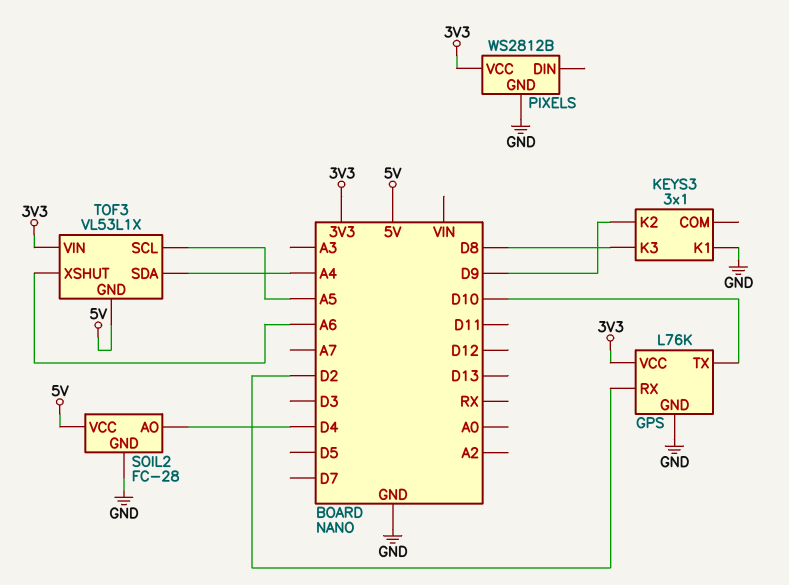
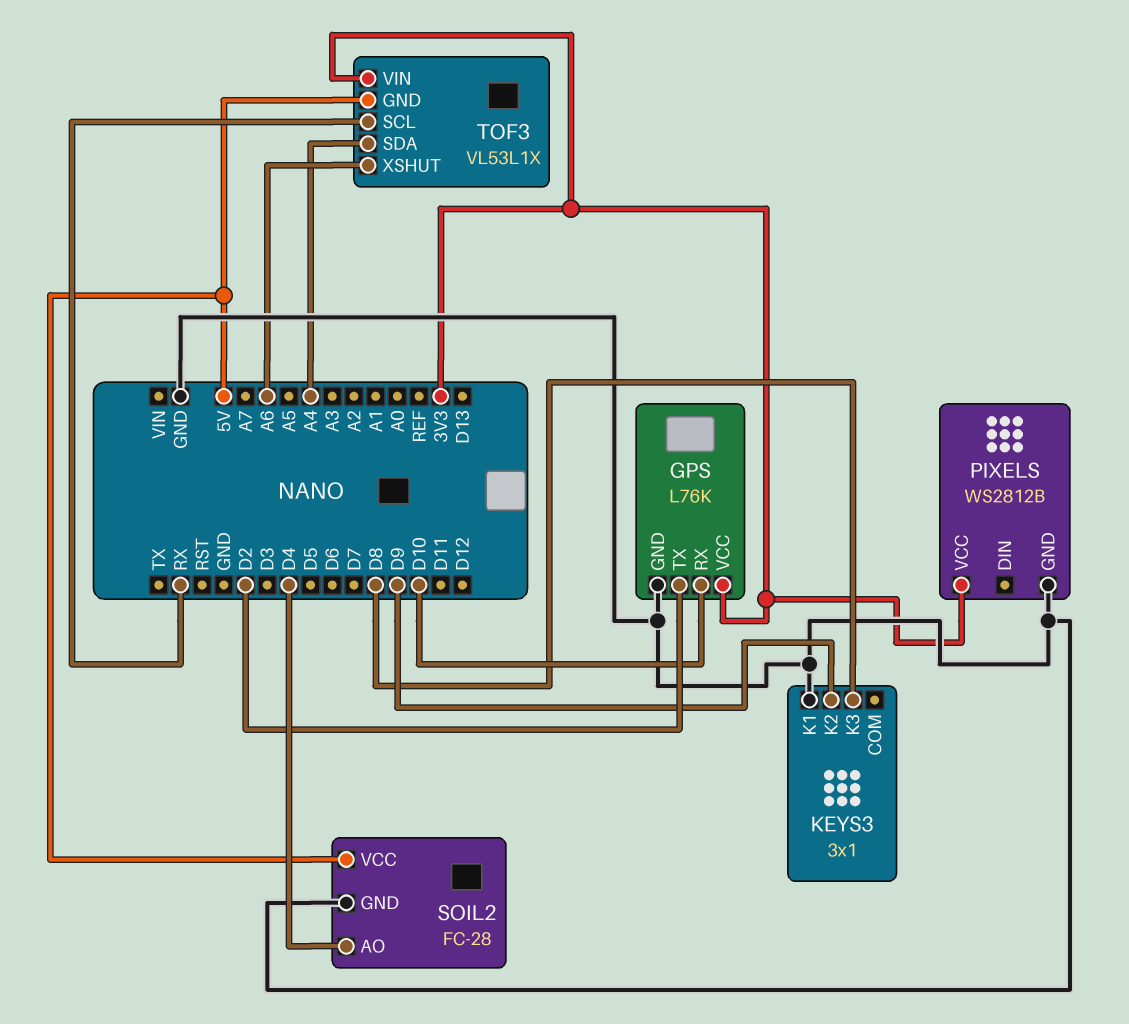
GPS pin RX: D2 -> D10
GPS pin TX: D10 -> D2
TOF3 pin SCL: A5 -> RX

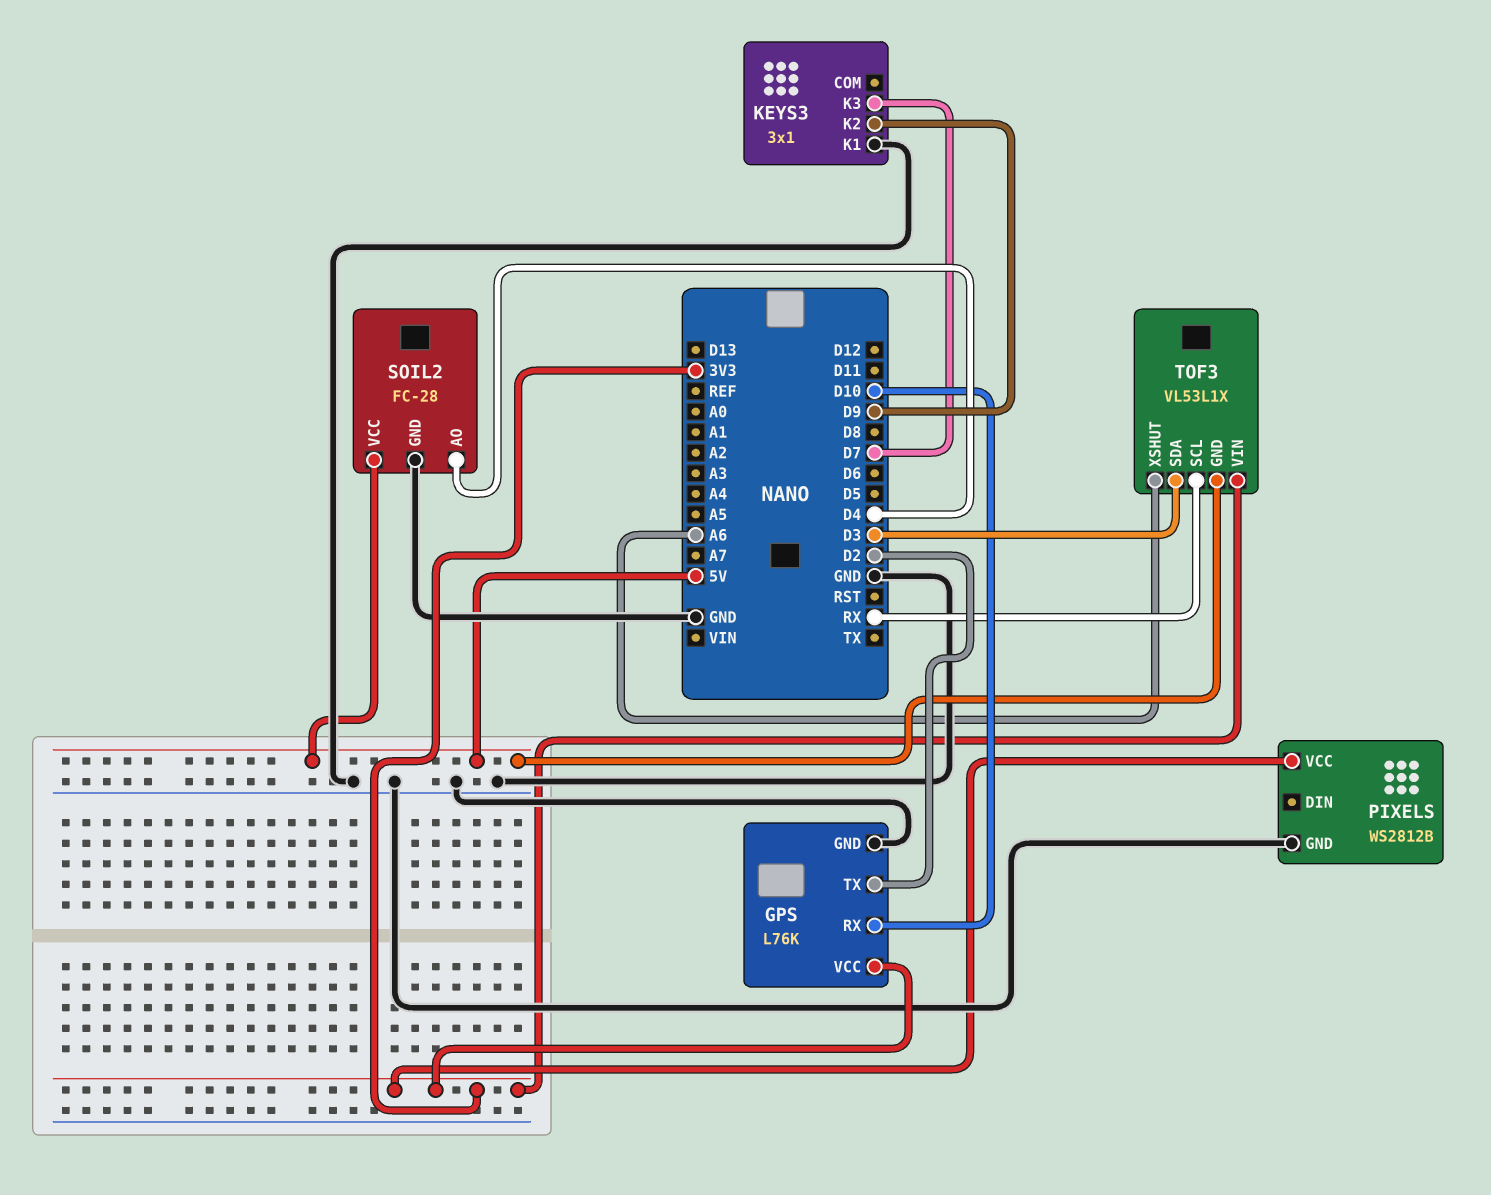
KEYS3 pin K3: D8 -> D7
TOF3 pin SDA: A4 -> D3

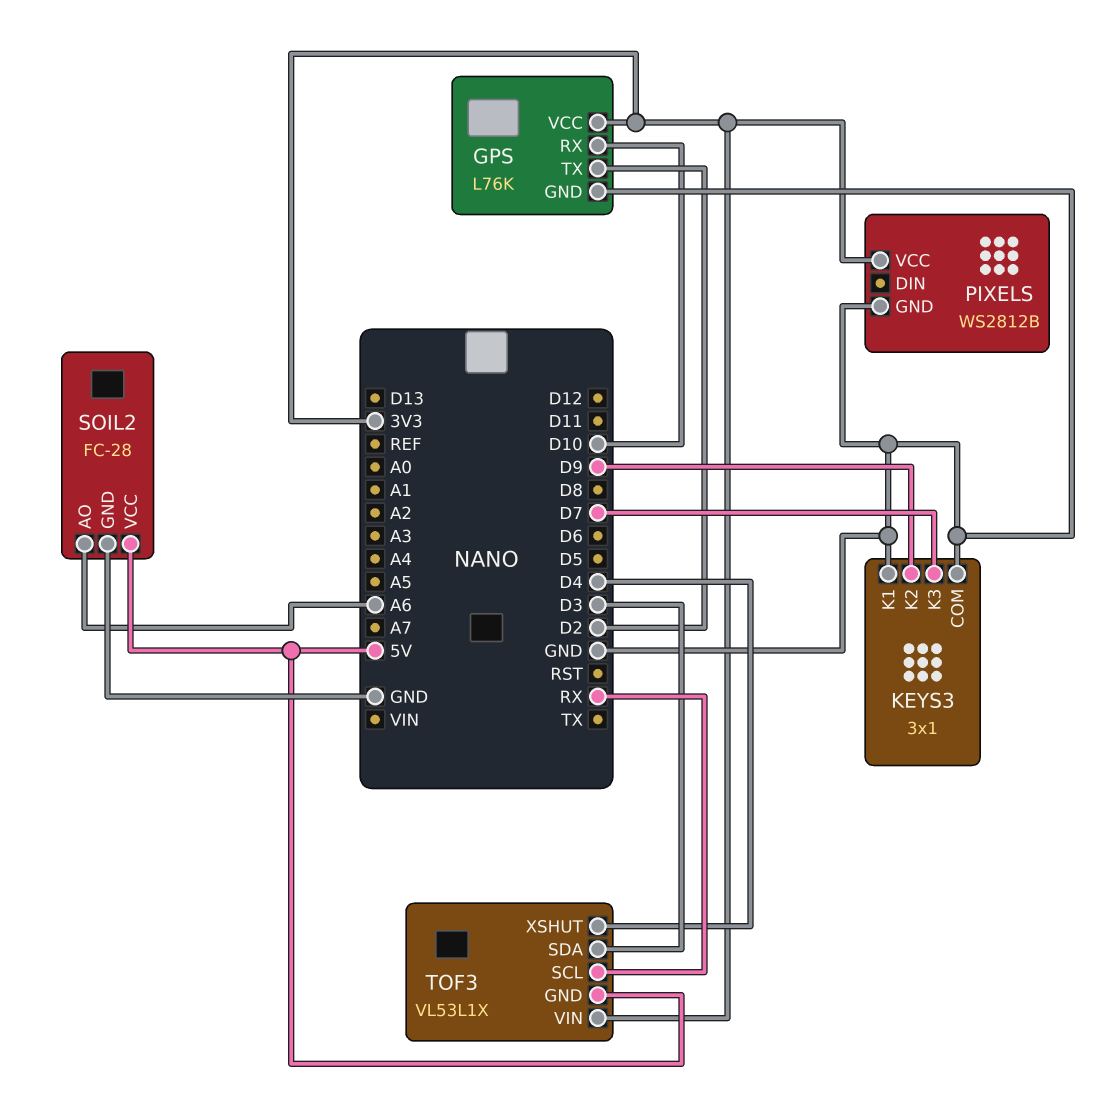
KEYS3 pin COM: none -> GND
SOIL2 pin AO: D4 -> A6
TOF3 pin XSHUT: A6 -> D4

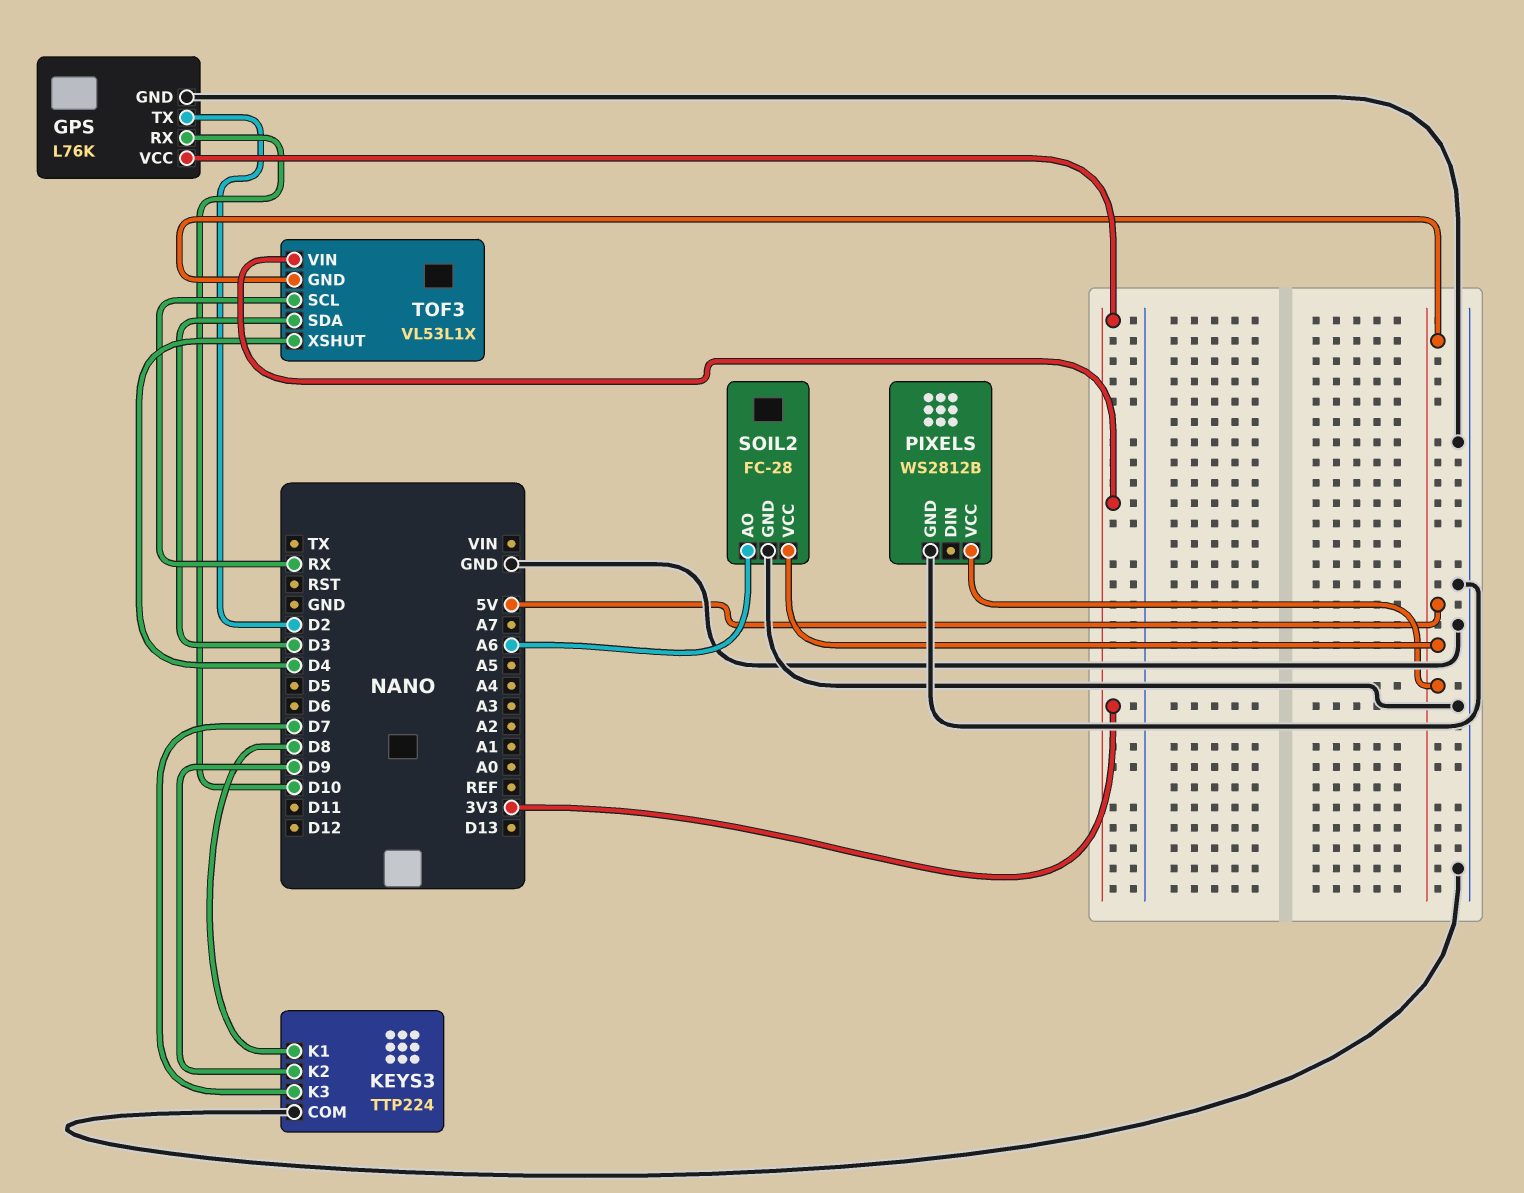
KEYS3: 3x1 -> TTP224
KEYS3 pin K1: GND -> D8
PIXELS pin VCC: 3V3 -> 5V

